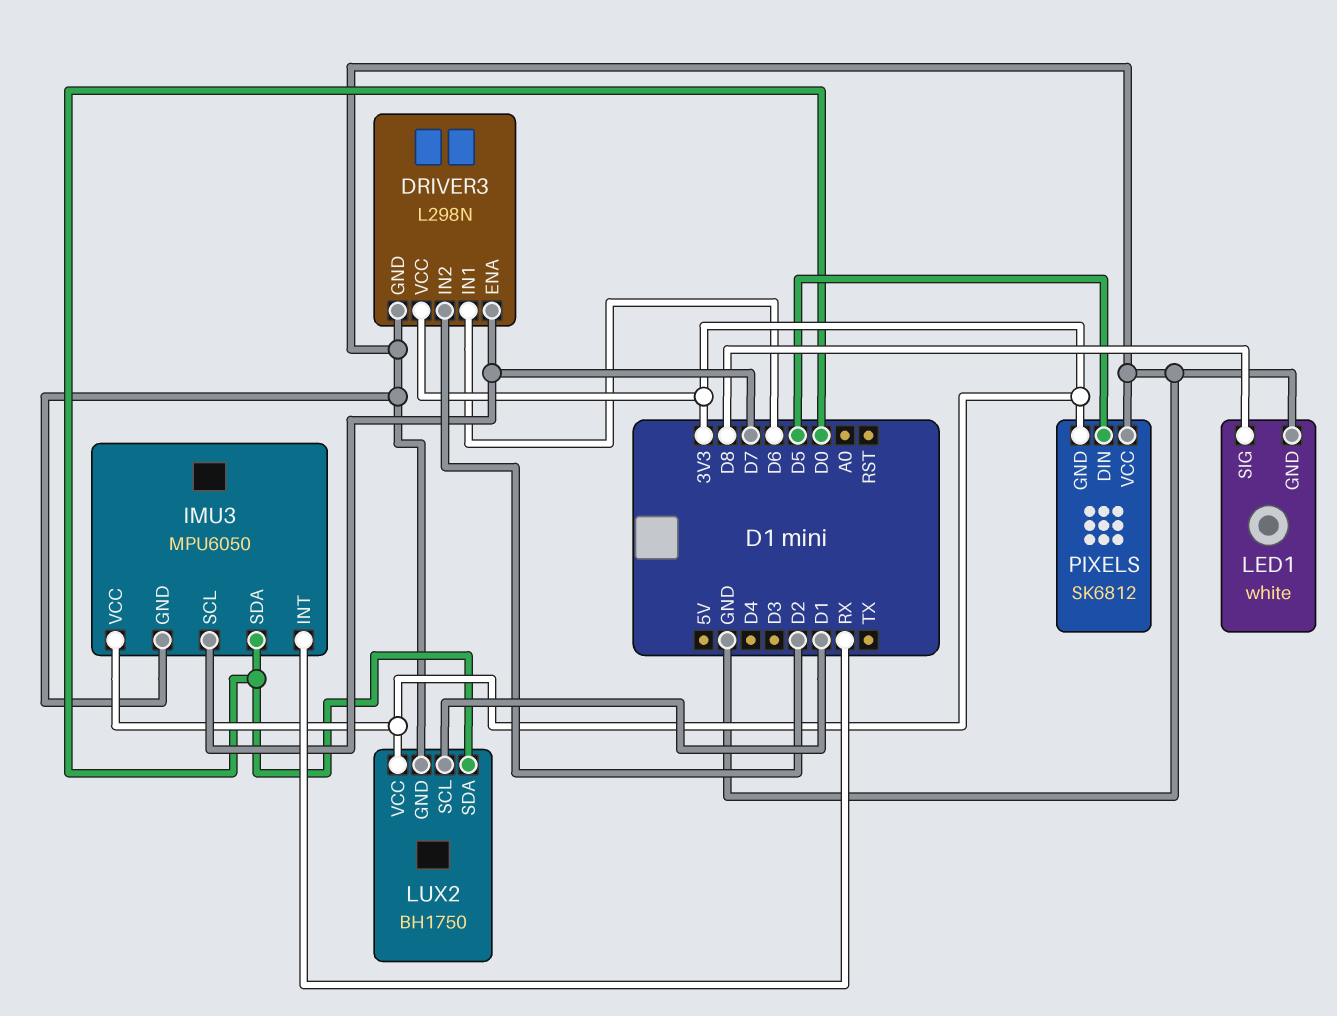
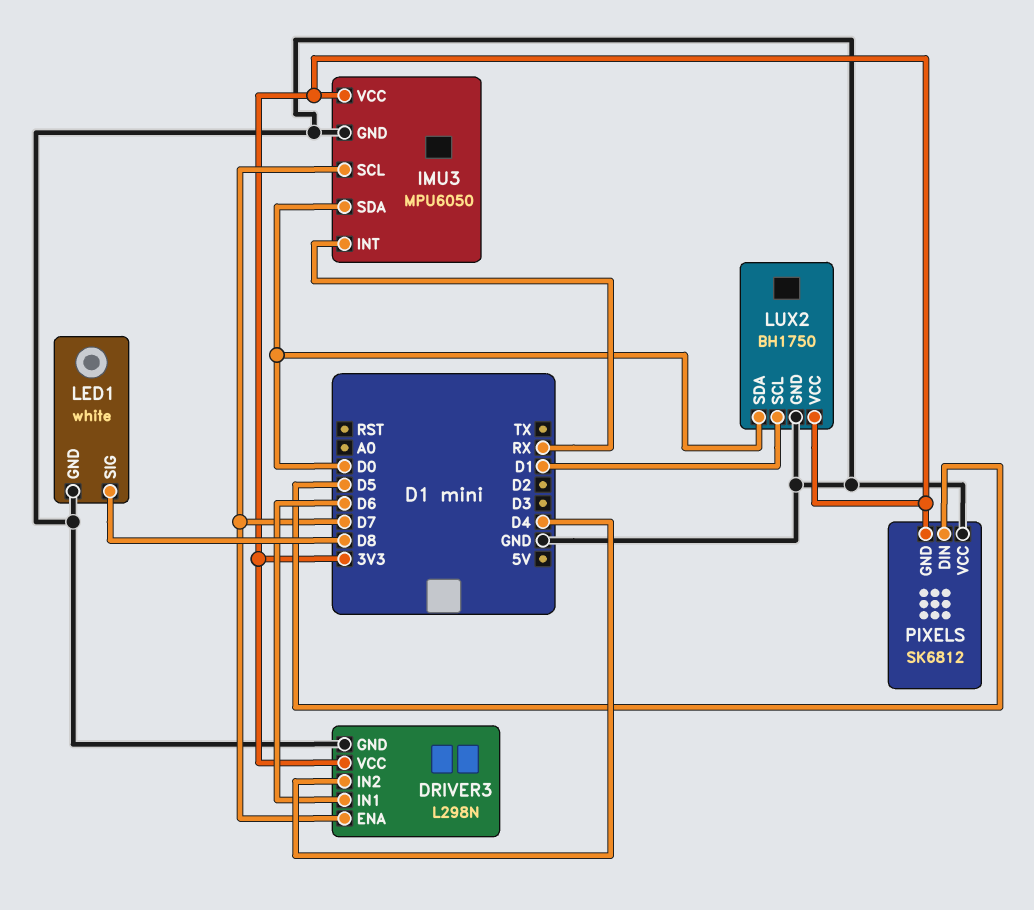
DRIVER3 pin IN2: D2 -> D4

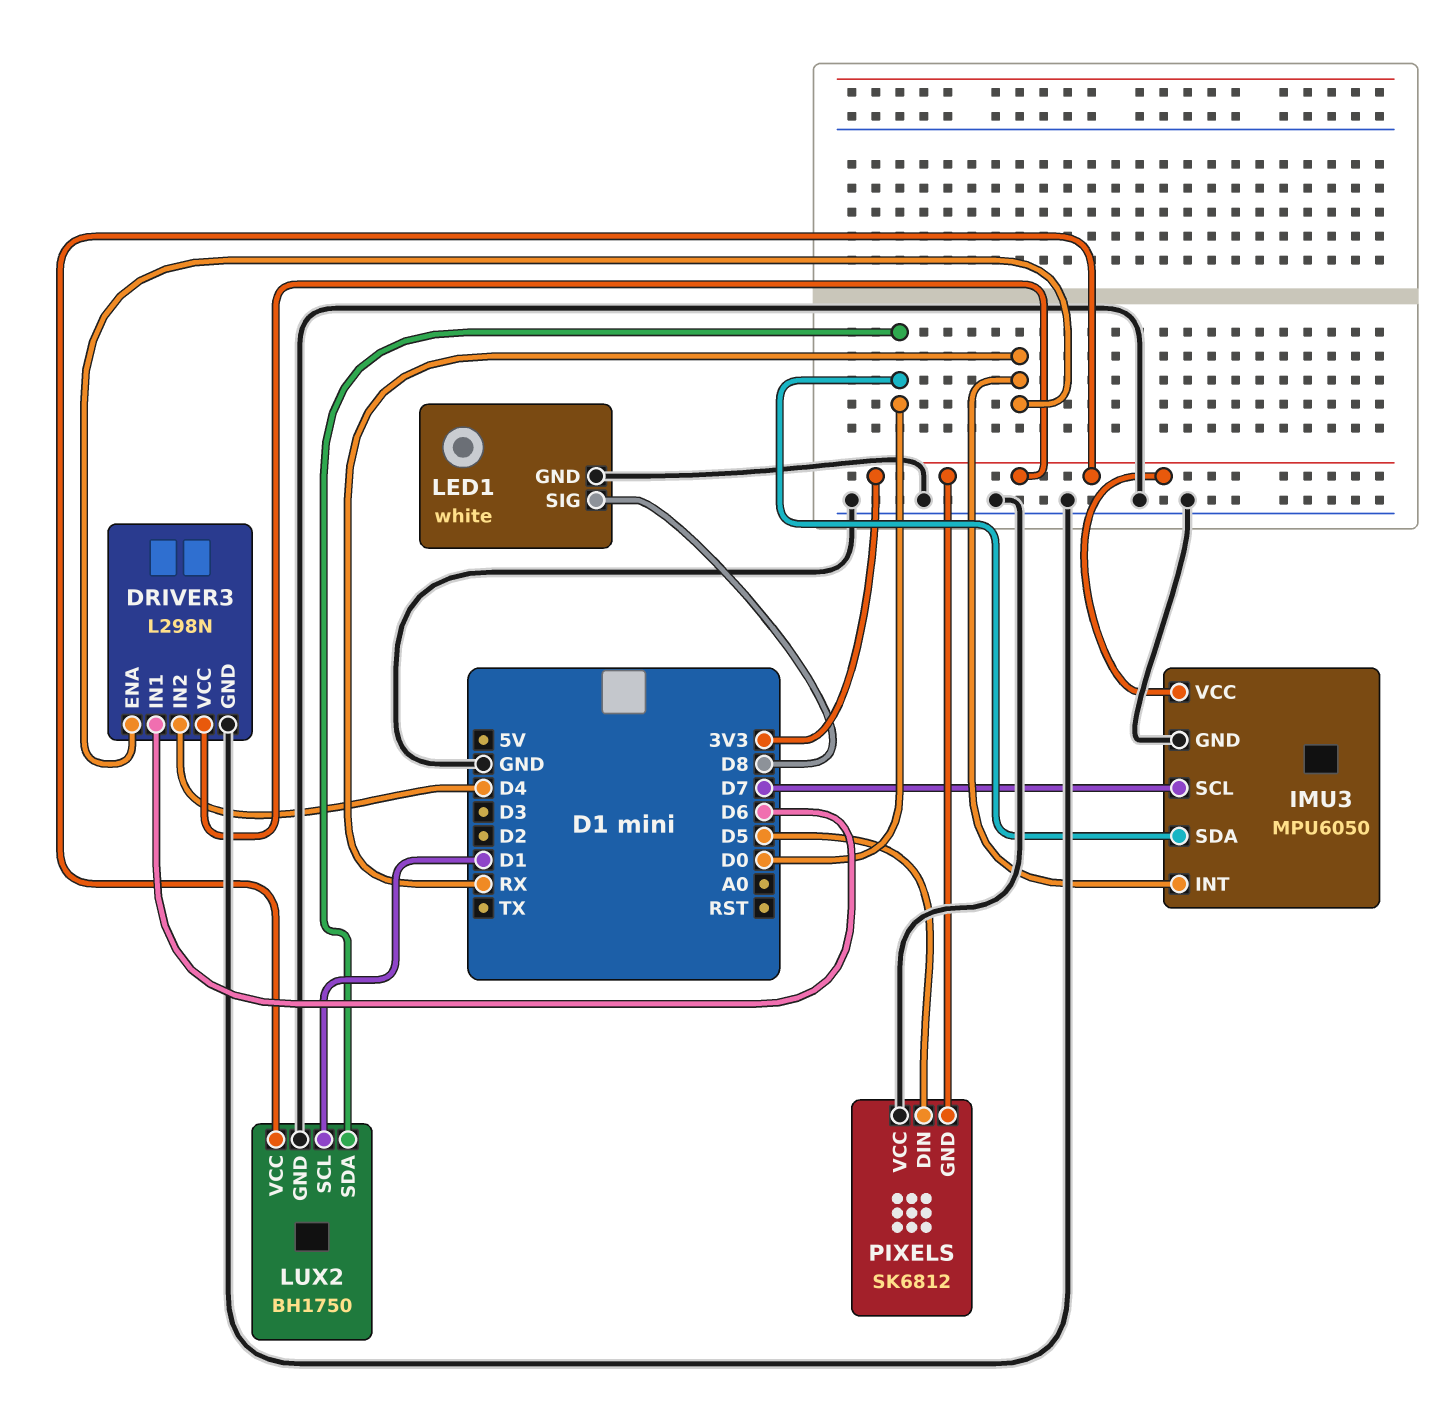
DRIVER3 pin ENA: D7 -> RX

